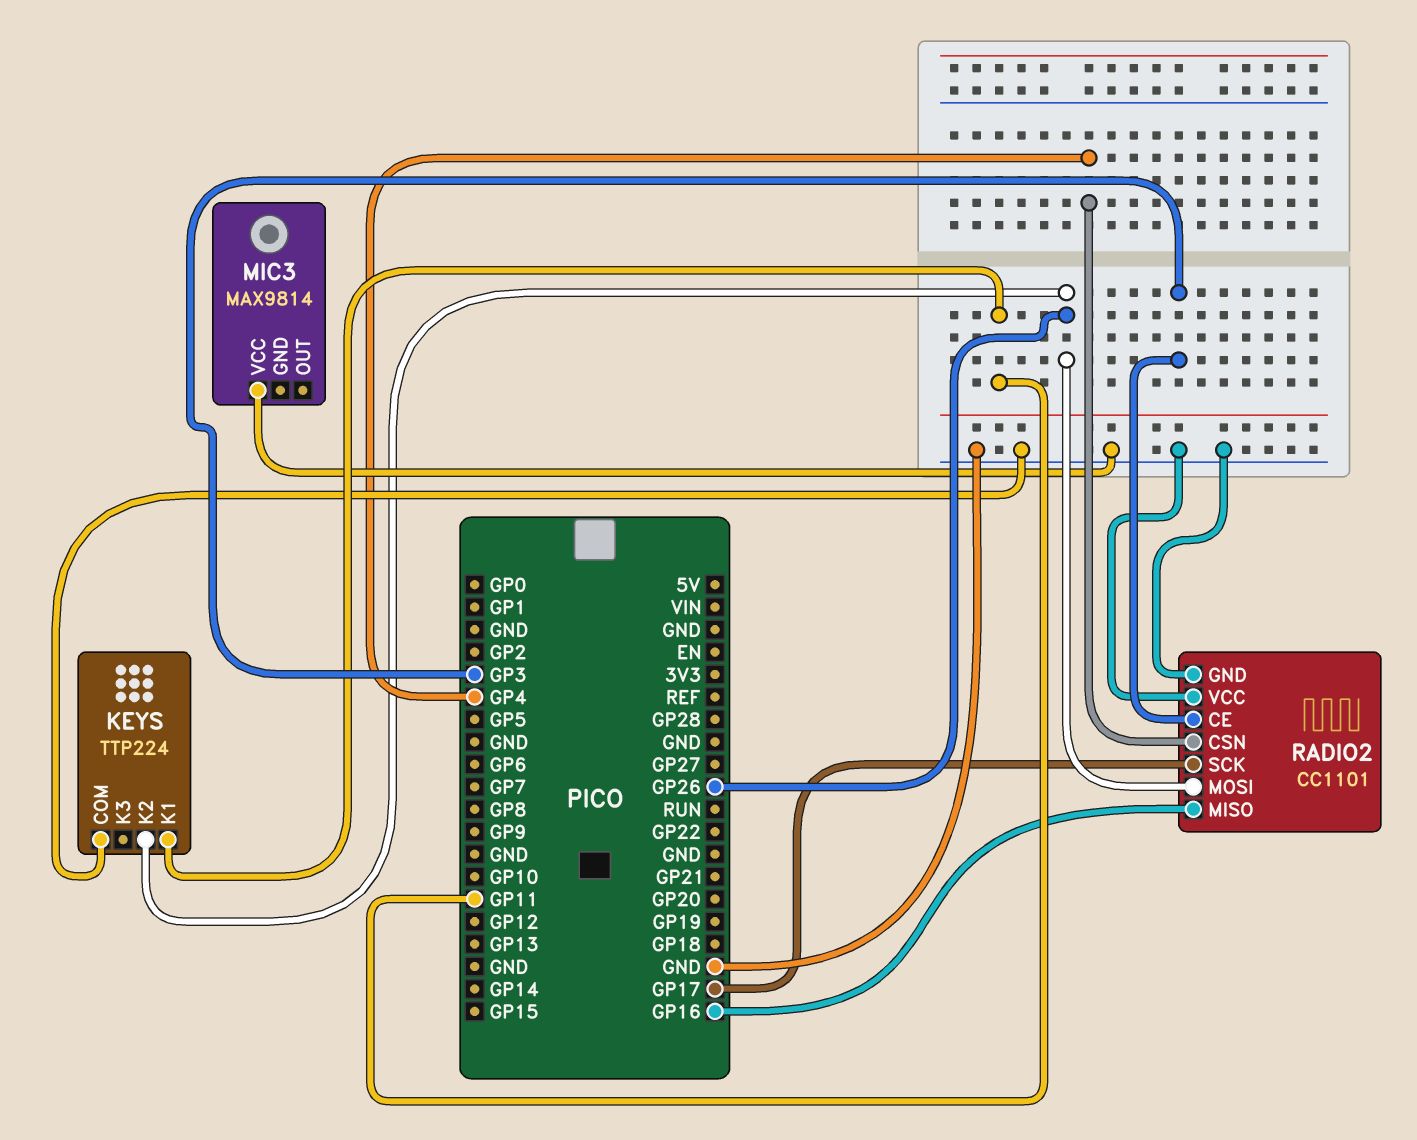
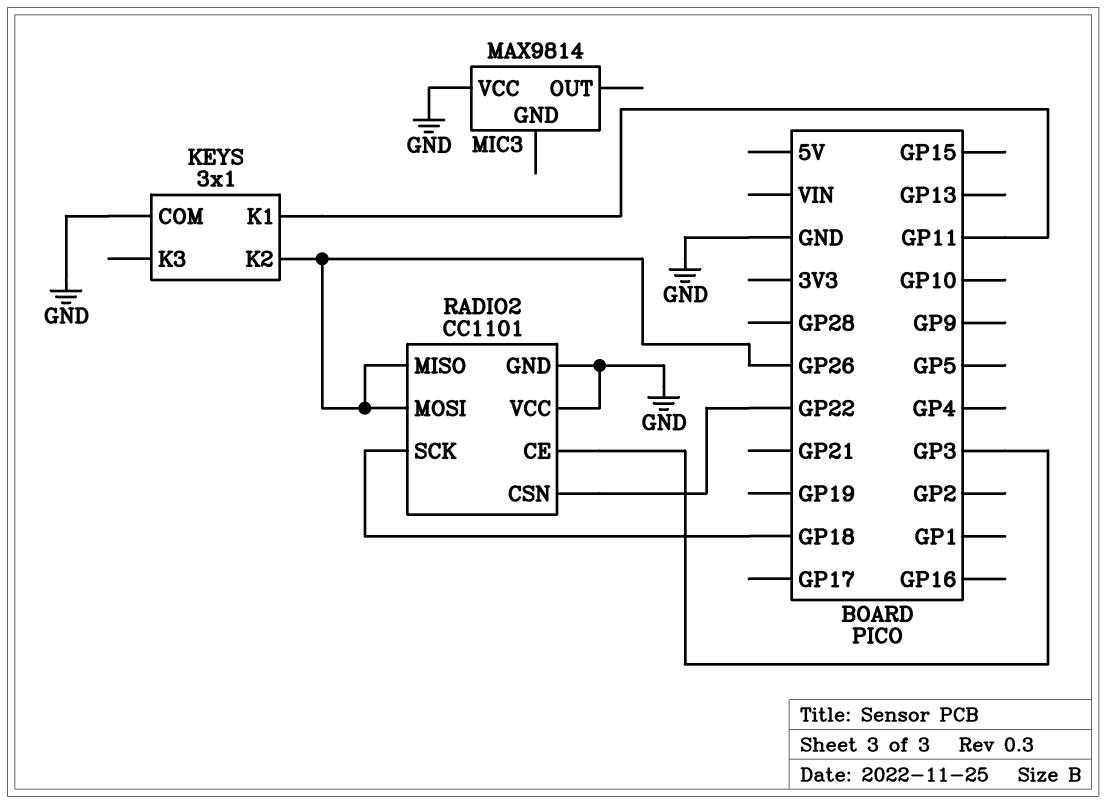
KEYS: TTP224 -> 3x1
RADIO2 pin CSN: GP4 -> GP22
RADIO2 pin MISO: GP16 -> GP26
RADIO2 pin SCK: GP17 -> GP18

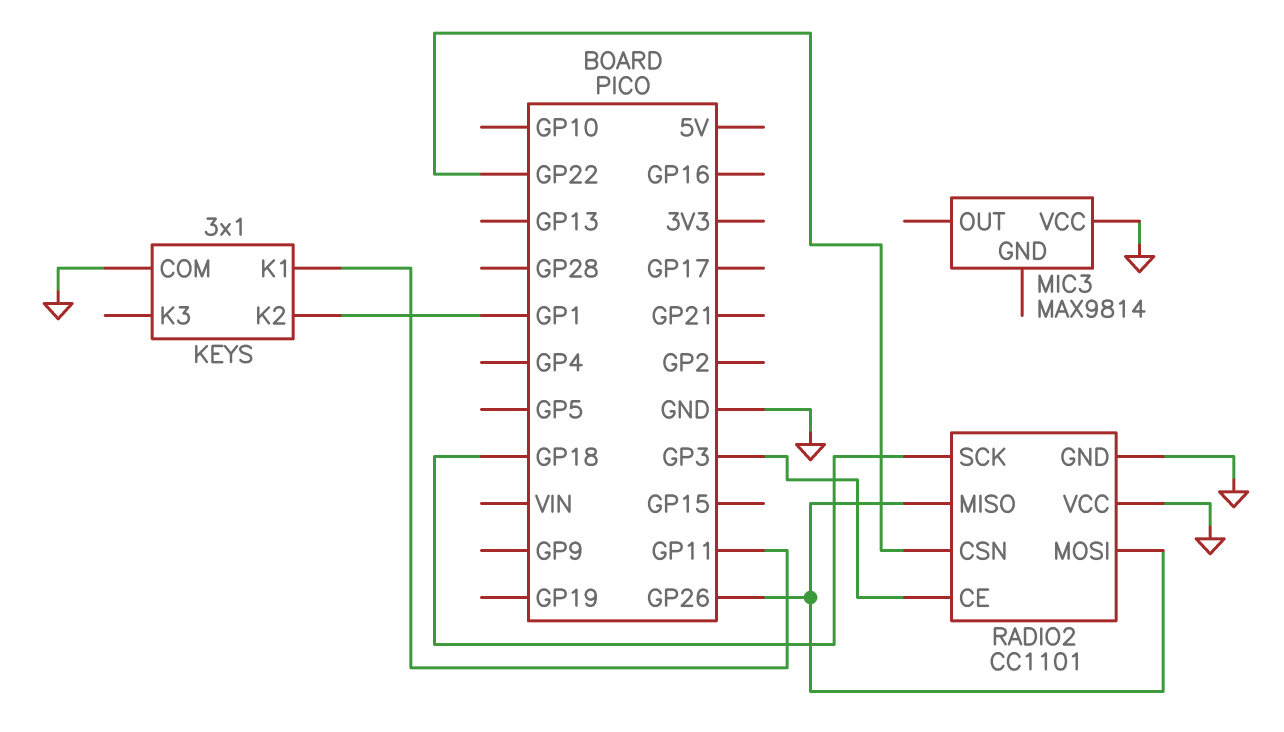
KEYS pin K2: GP26 -> GP1

